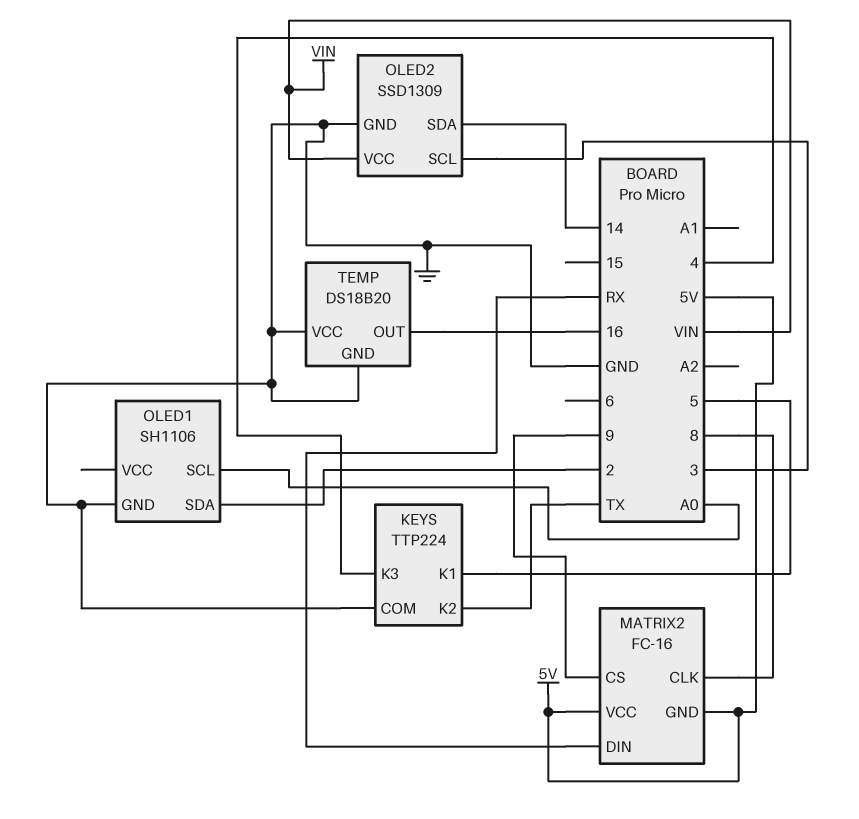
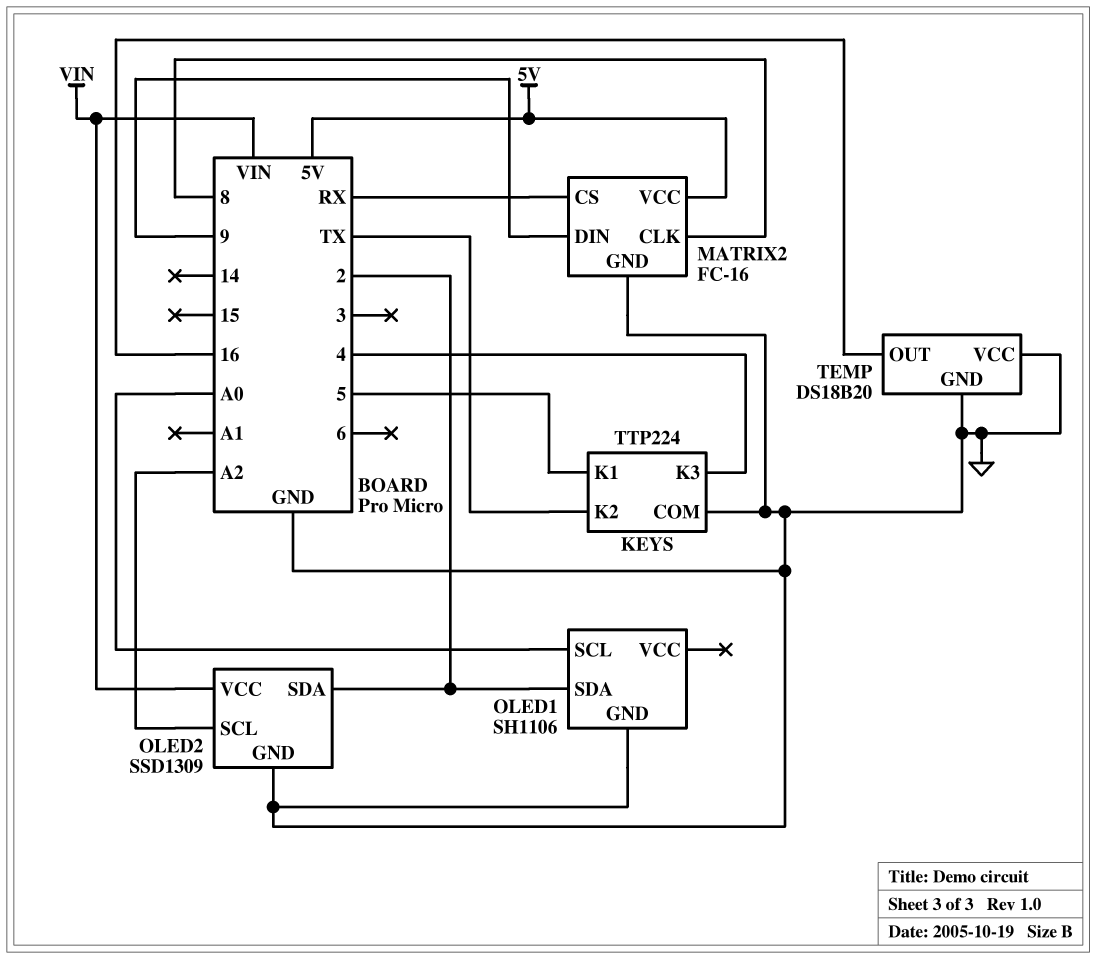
MATRIX2 pin CS: 9 -> RX
MATRIX2 pin DIN: RX -> 9
MATRIX2 pin GND: 5V -> GND
OLED2 pin SCL: 3 -> A2
OLED2 pin SDA: 14 -> 2

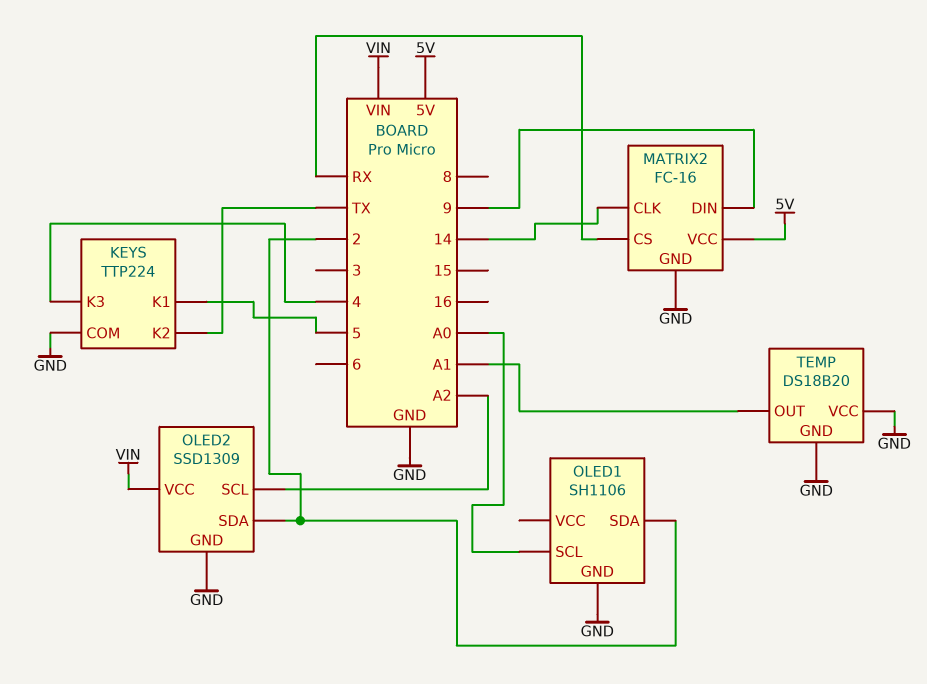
MATRIX2 pin CLK: 8 -> 14
TEMP pin OUT: 16 -> A1

